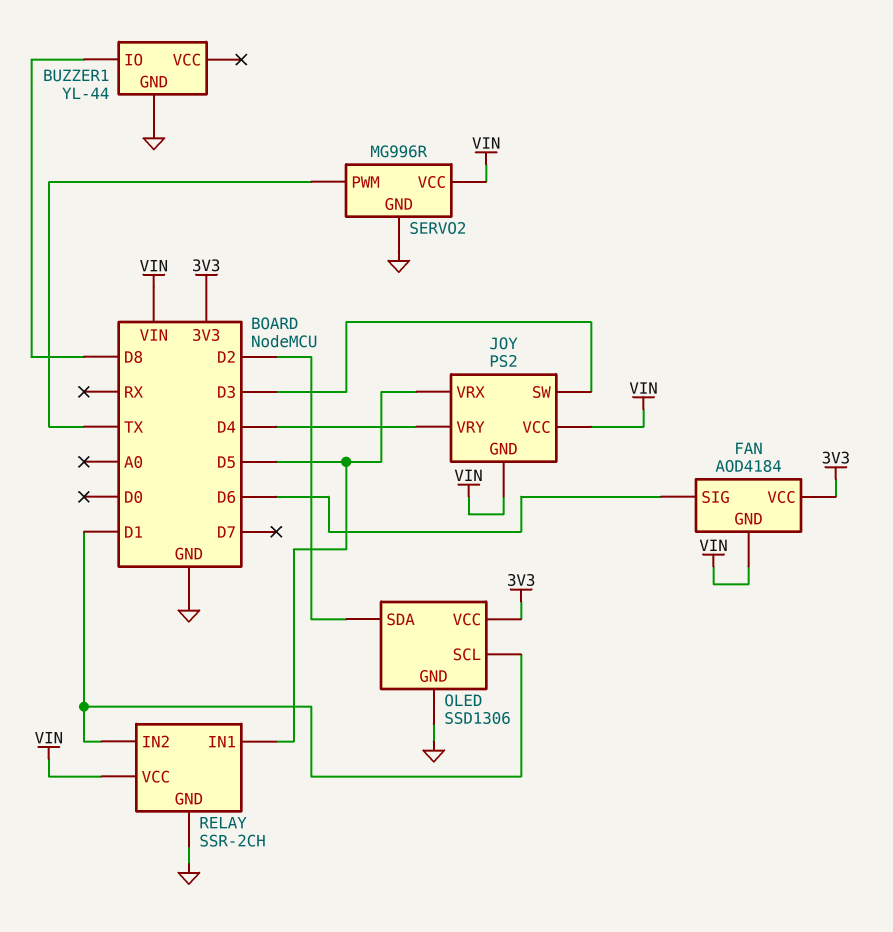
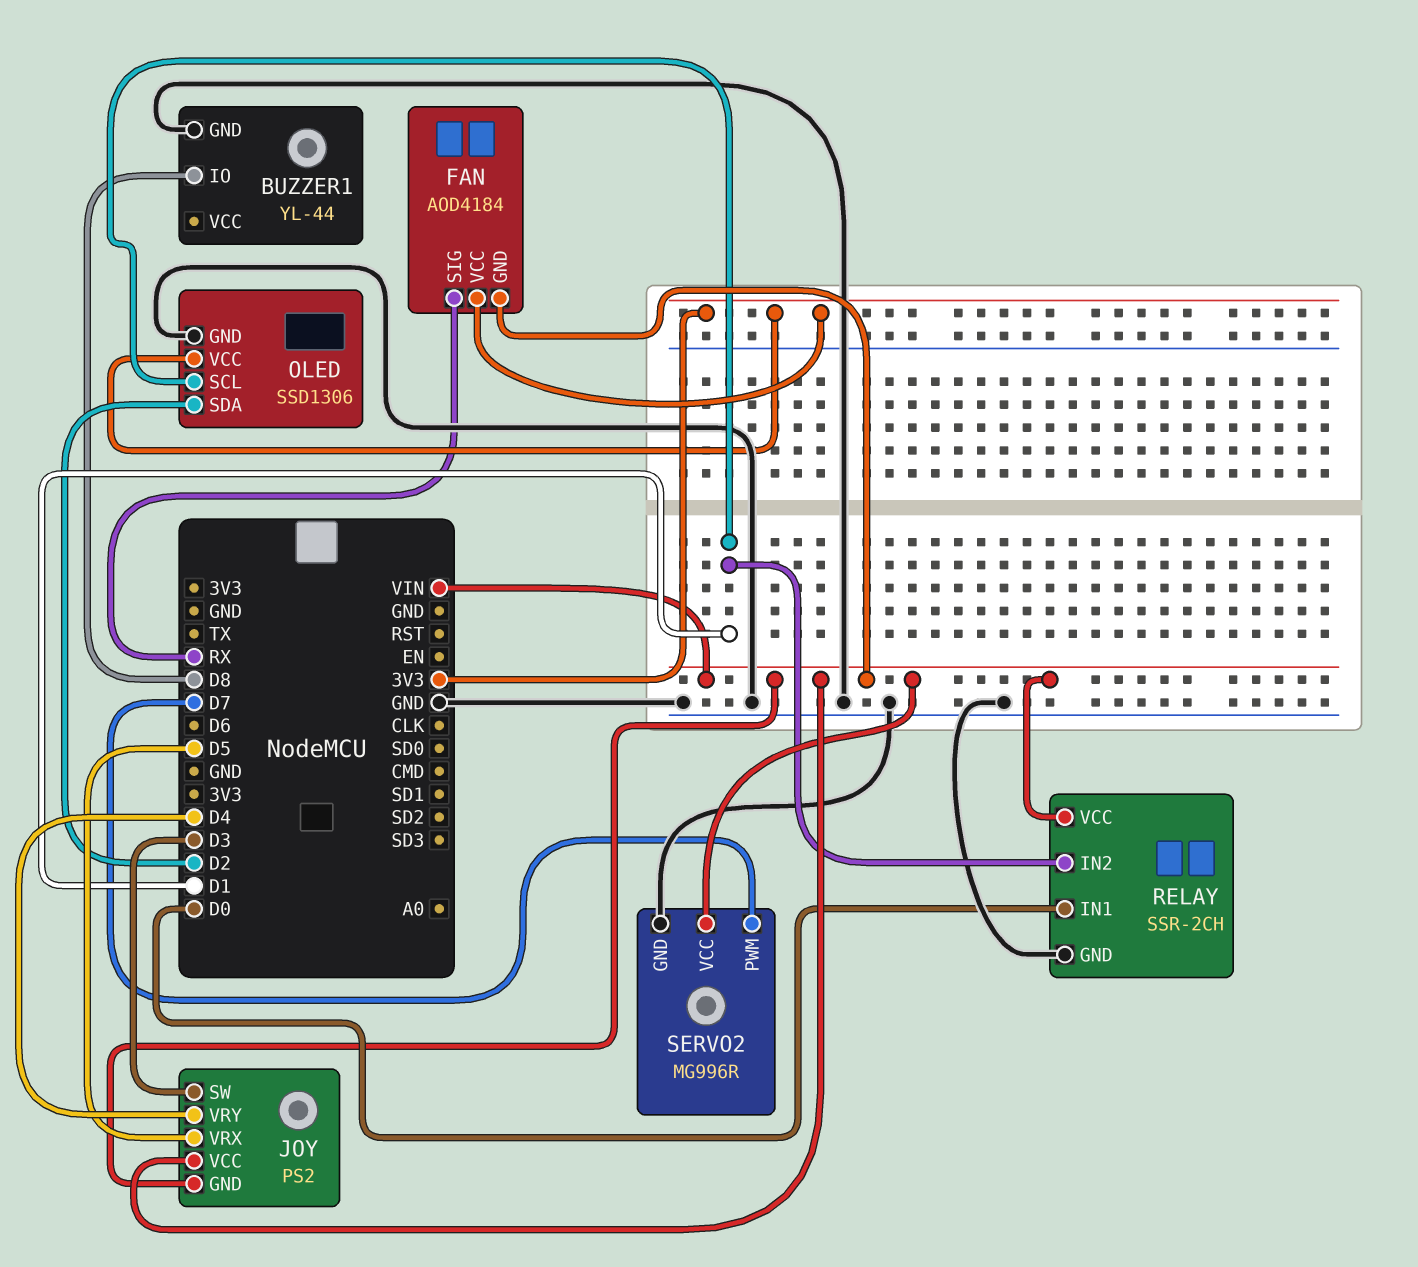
FAN pin SIG: D6 -> RX
RELAY pin IN1: D5 -> D0
SERVO2 pin PWM: TX -> D7

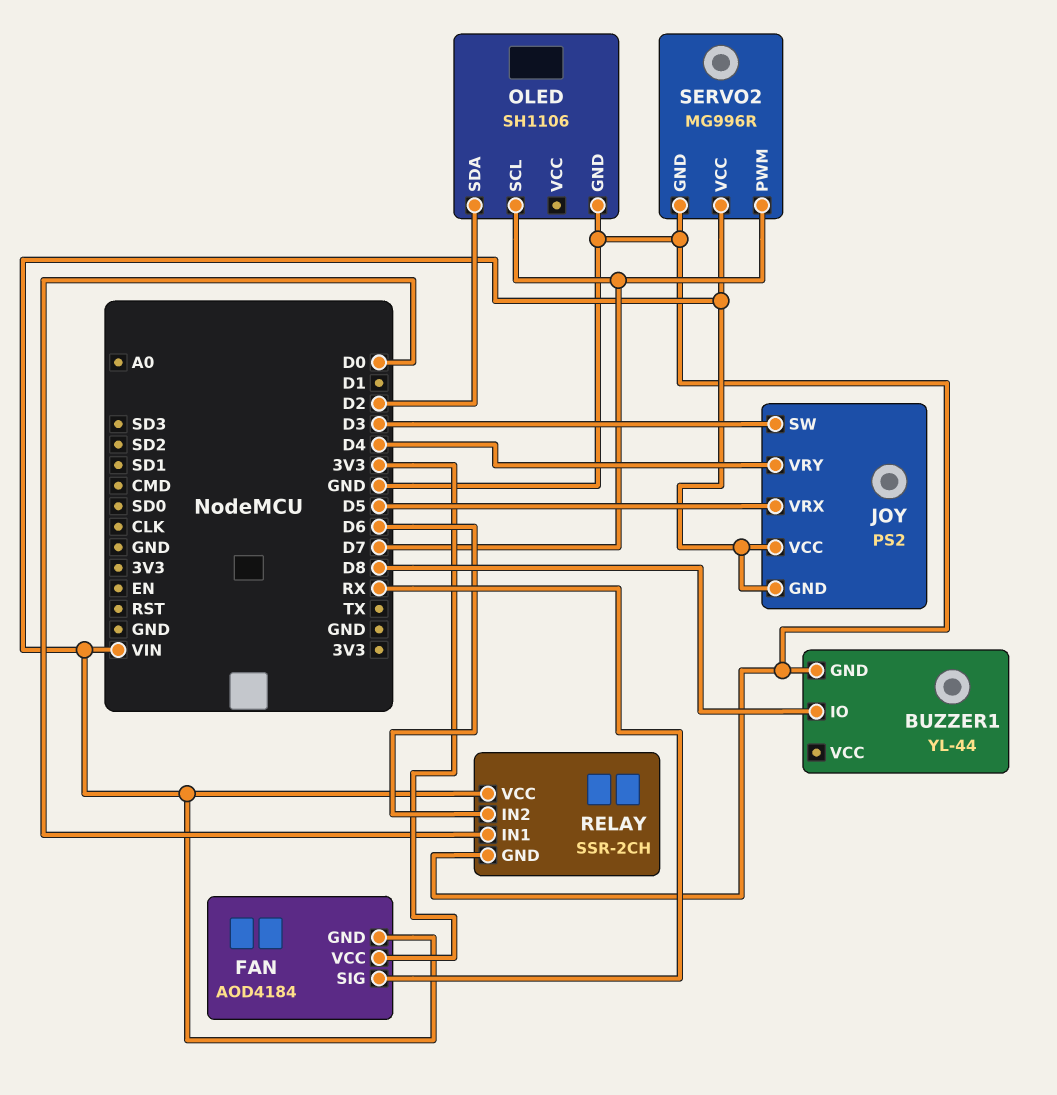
OLED: SSD1306 -> SH1106
OLED pin SCL: D1 -> D7
OLED pin VCC: 3V3 -> none
RELAY pin IN2: D1 -> D6

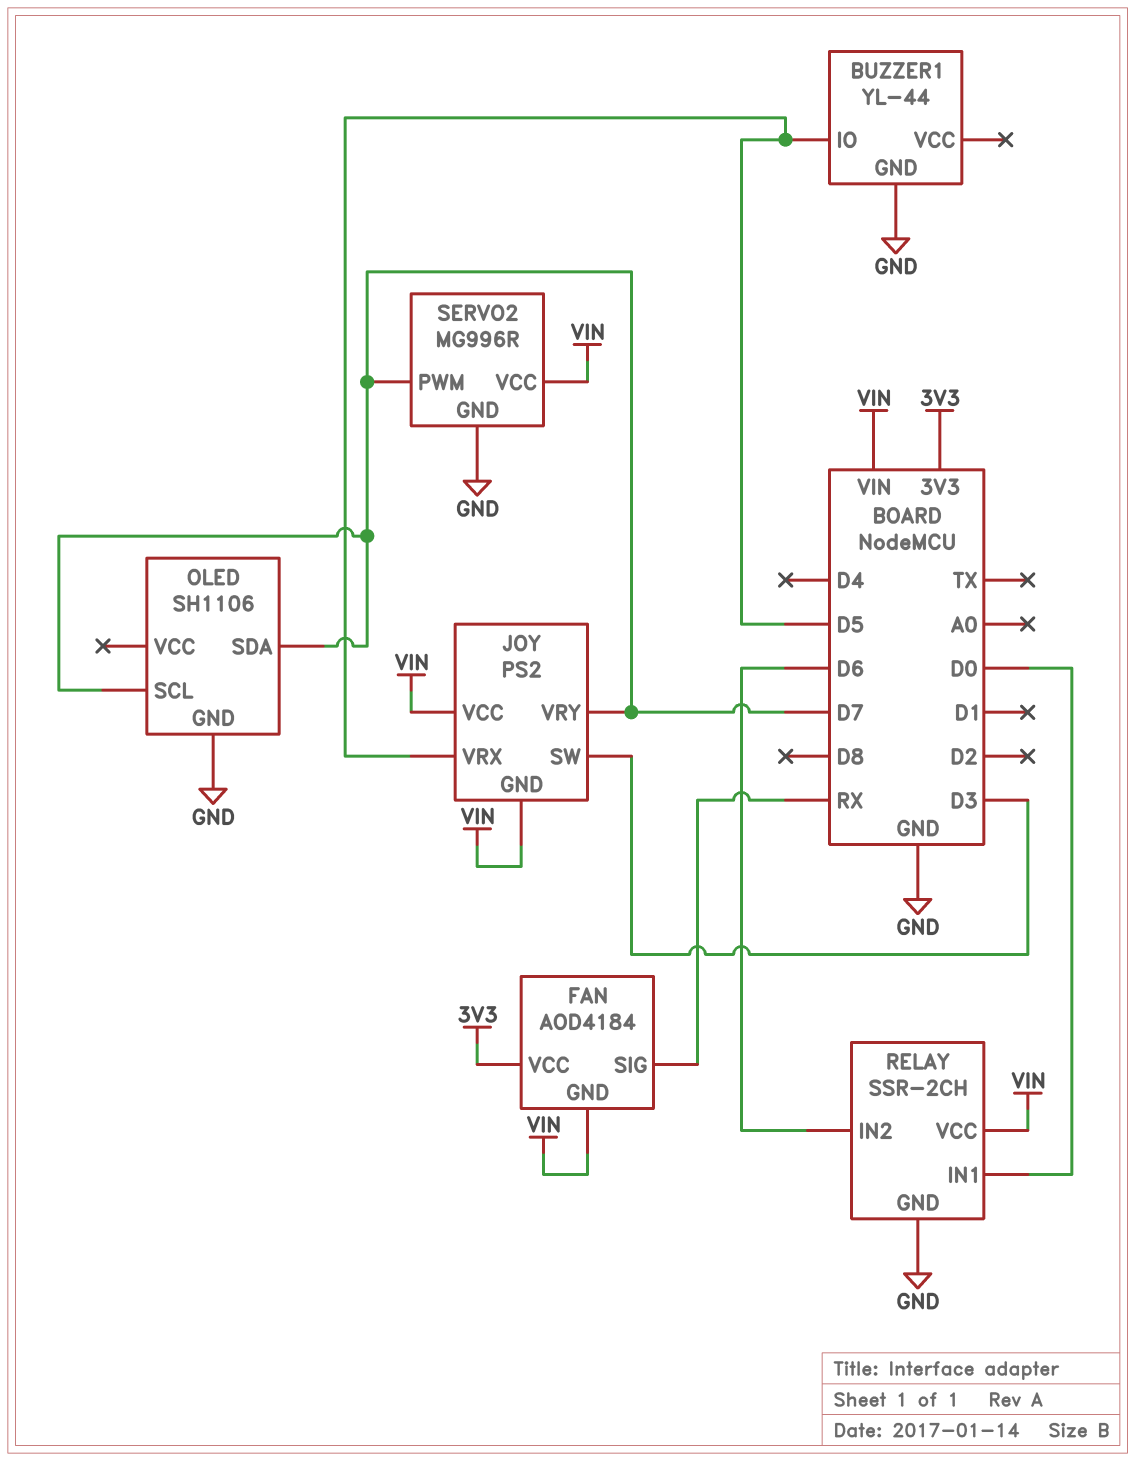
BUZZER1 pin IO: D8 -> D5
JOY pin VRY: D4 -> D7
OLED pin SDA: D2 -> D7

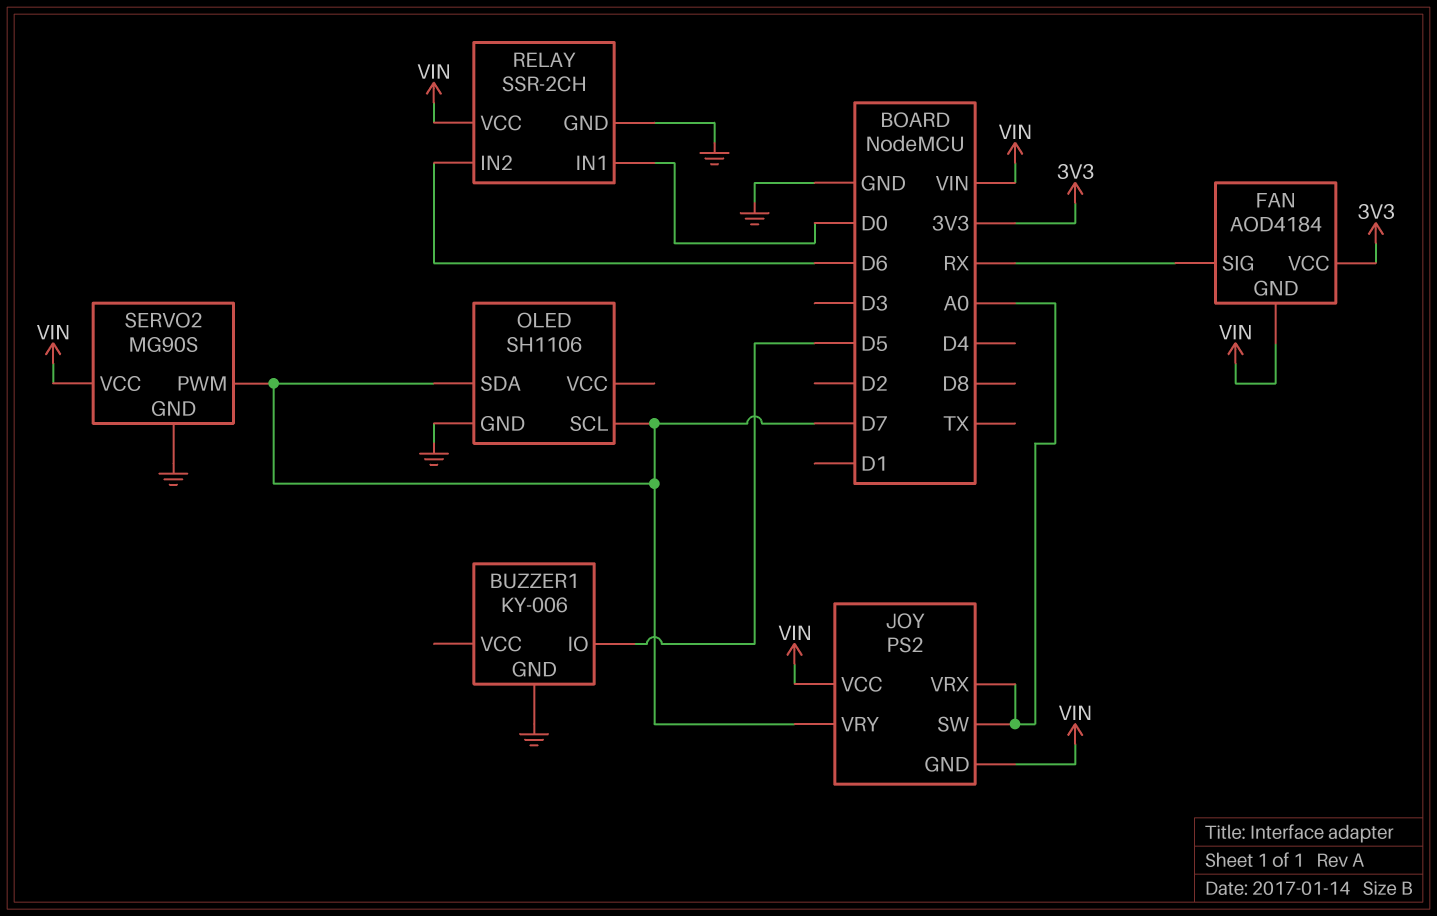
BUZZER1: YL-44 -> KY-006
JOY pin SW: D3 -> A0
JOY pin VRX: D5 -> A0
SERVO2: MG996R -> MG90S

